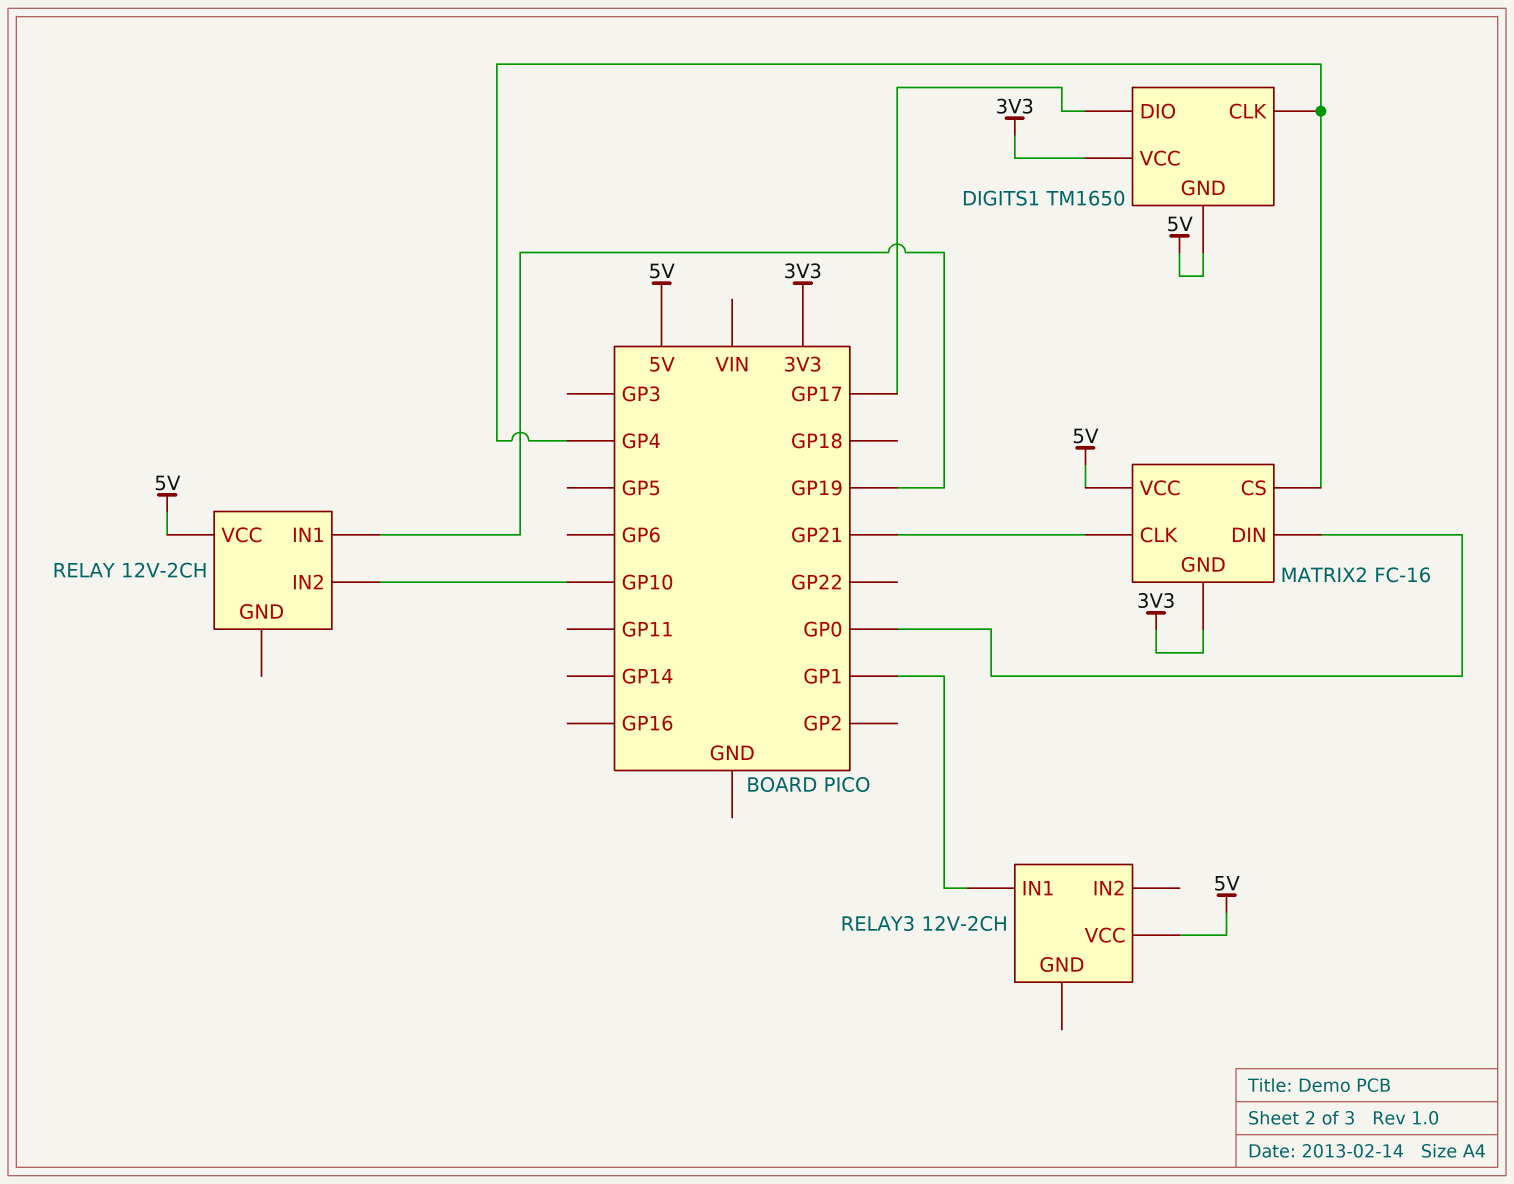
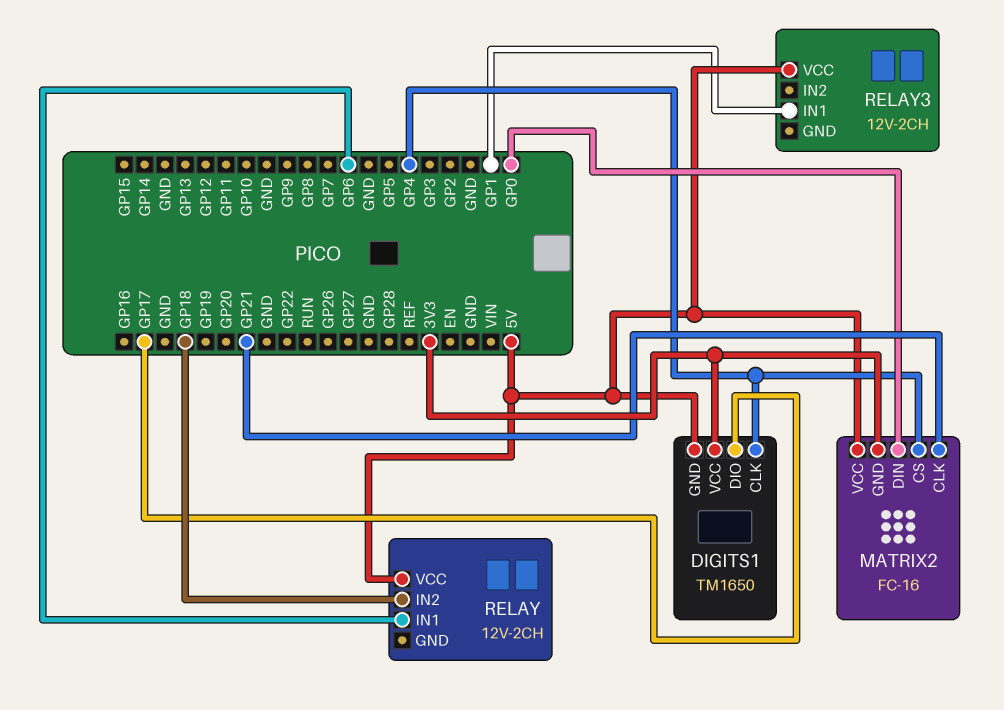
RELAY pin IN1: GP19 -> GP6
RELAY pin IN2: GP10 -> GP18

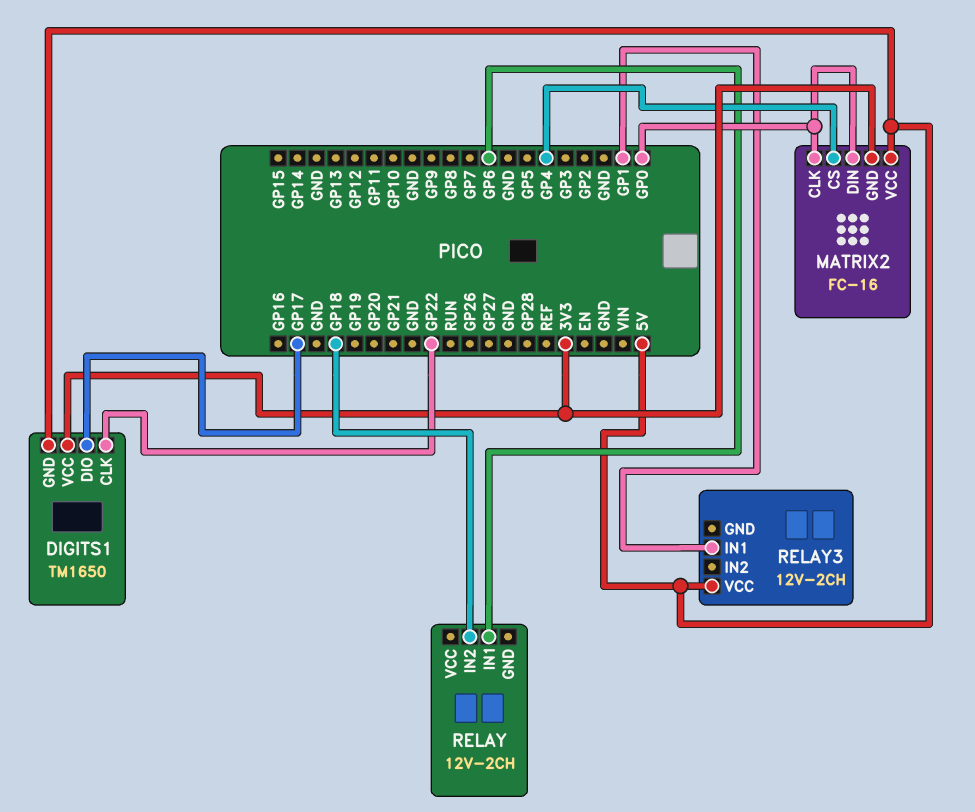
DIGITS1 pin CLK: GP4 -> GP22
MATRIX2 pin CLK: GP21 -> GP0
RELAY pin VCC: 5V -> none

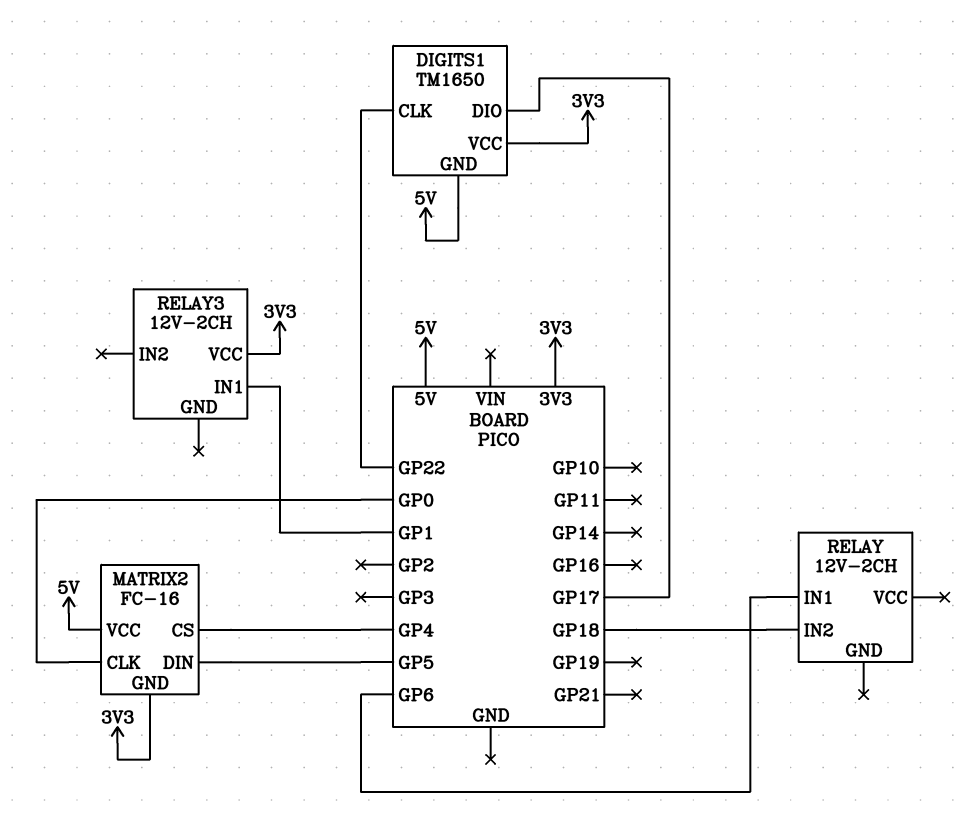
MATRIX2 pin DIN: GP0 -> GP5
RELAY3 pin VCC: 5V -> 3V3

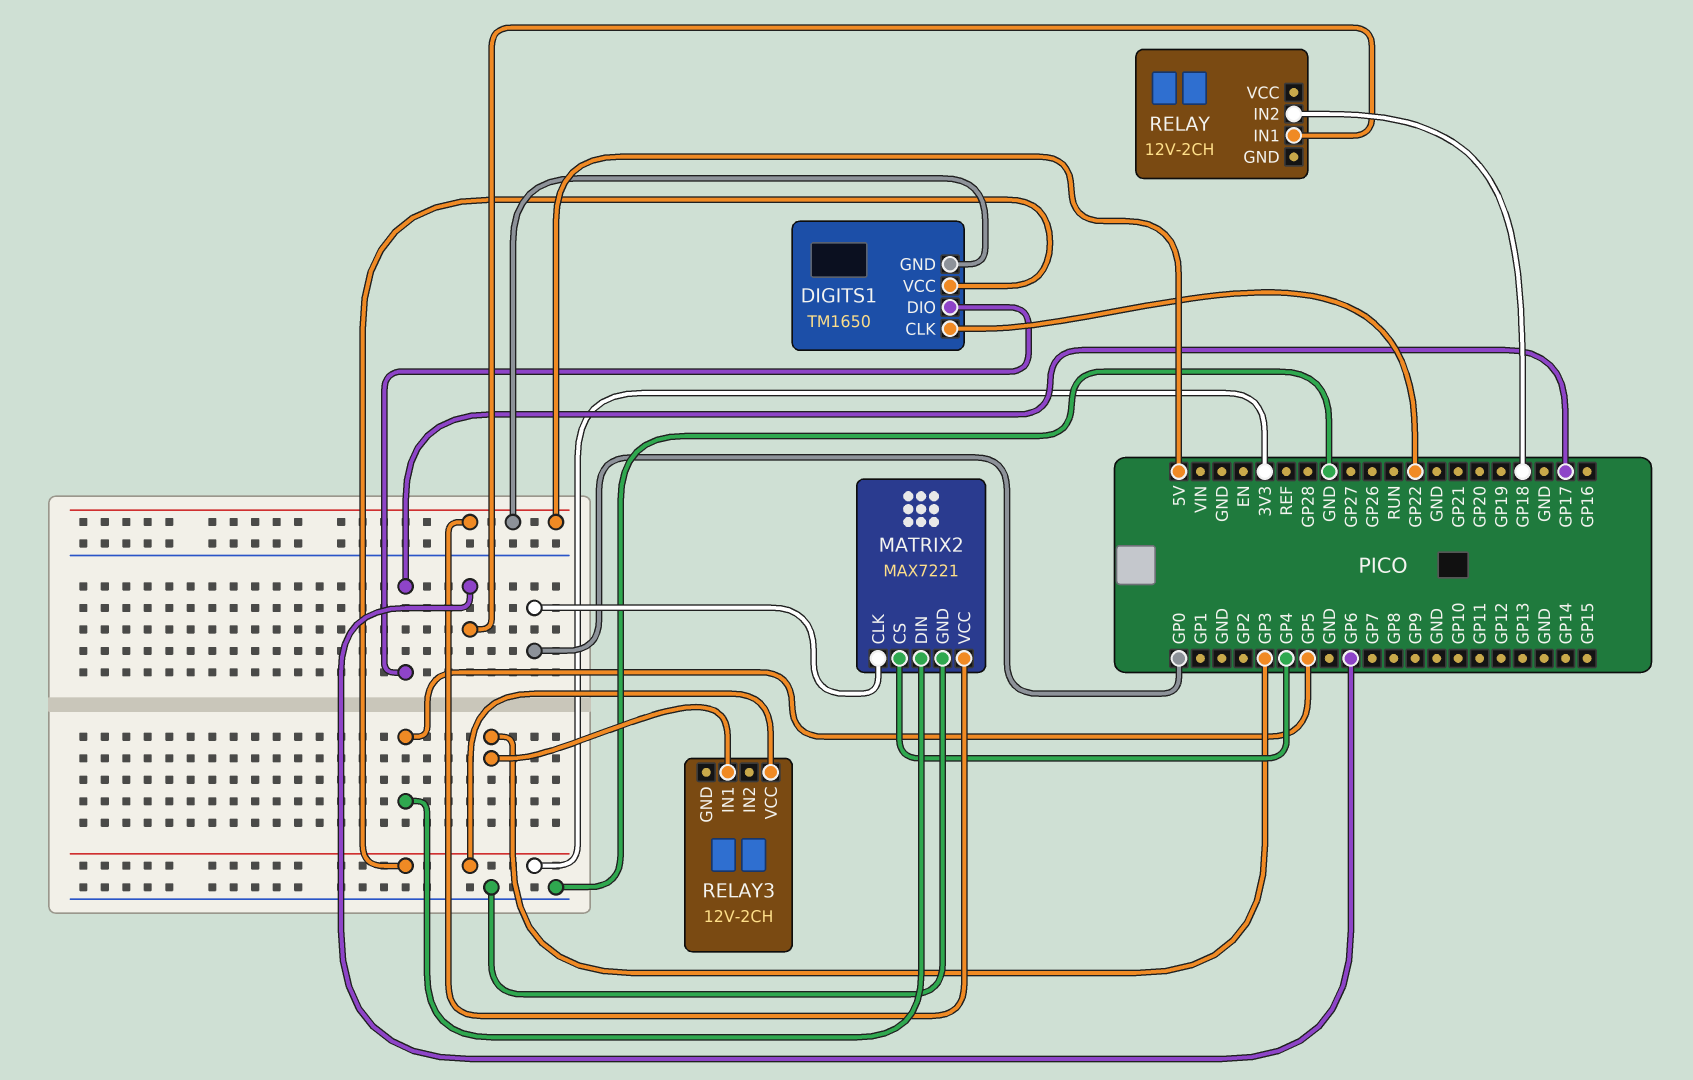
MATRIX2: FC-16 -> MAX7221
MATRIX2 pin GND: 3V3 -> GND
RELAY3 pin IN1: GP1 -> GP3

